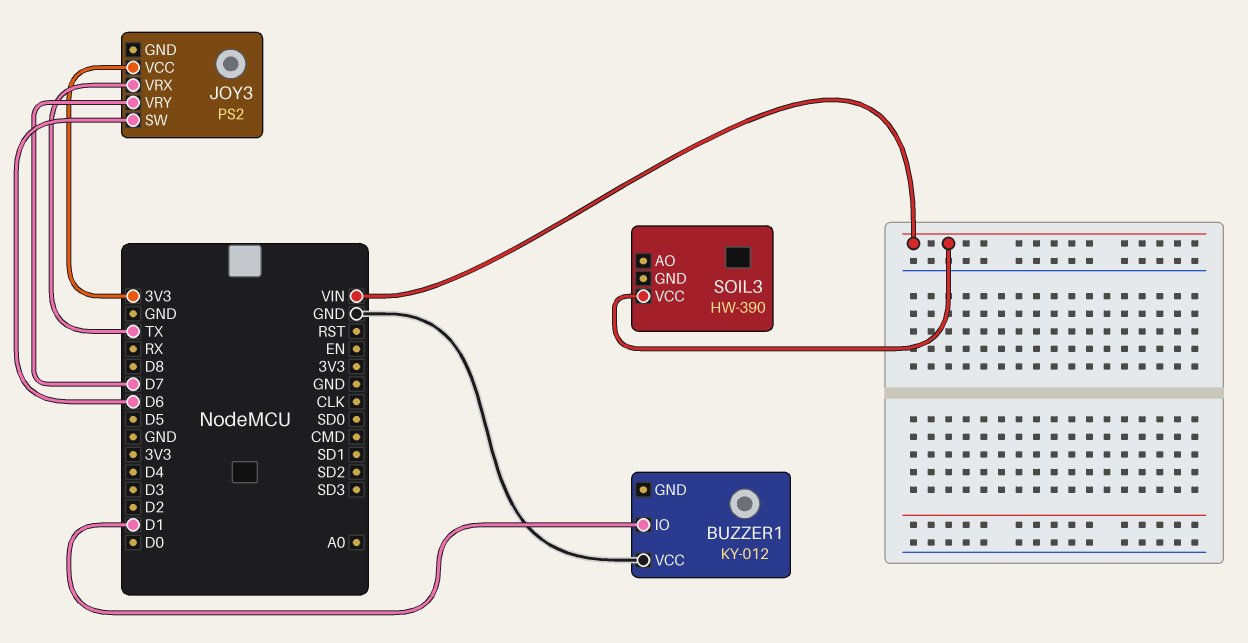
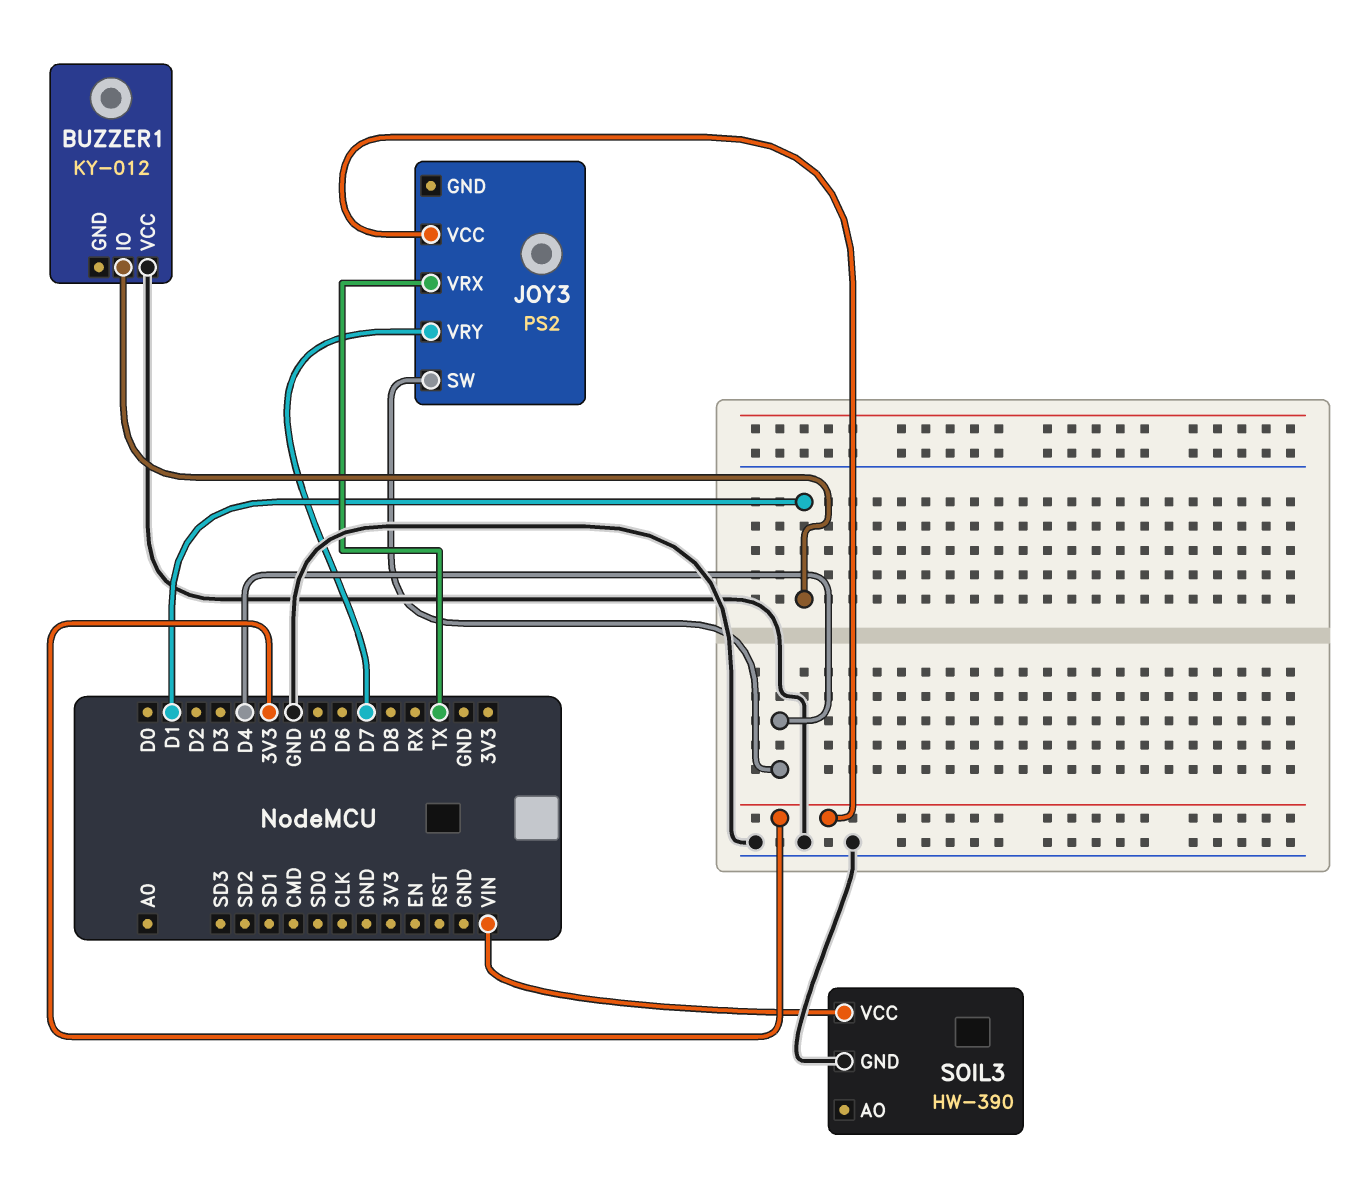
JOY3 pin SW: D6 -> D4
SOIL3 pin GND: none -> GND

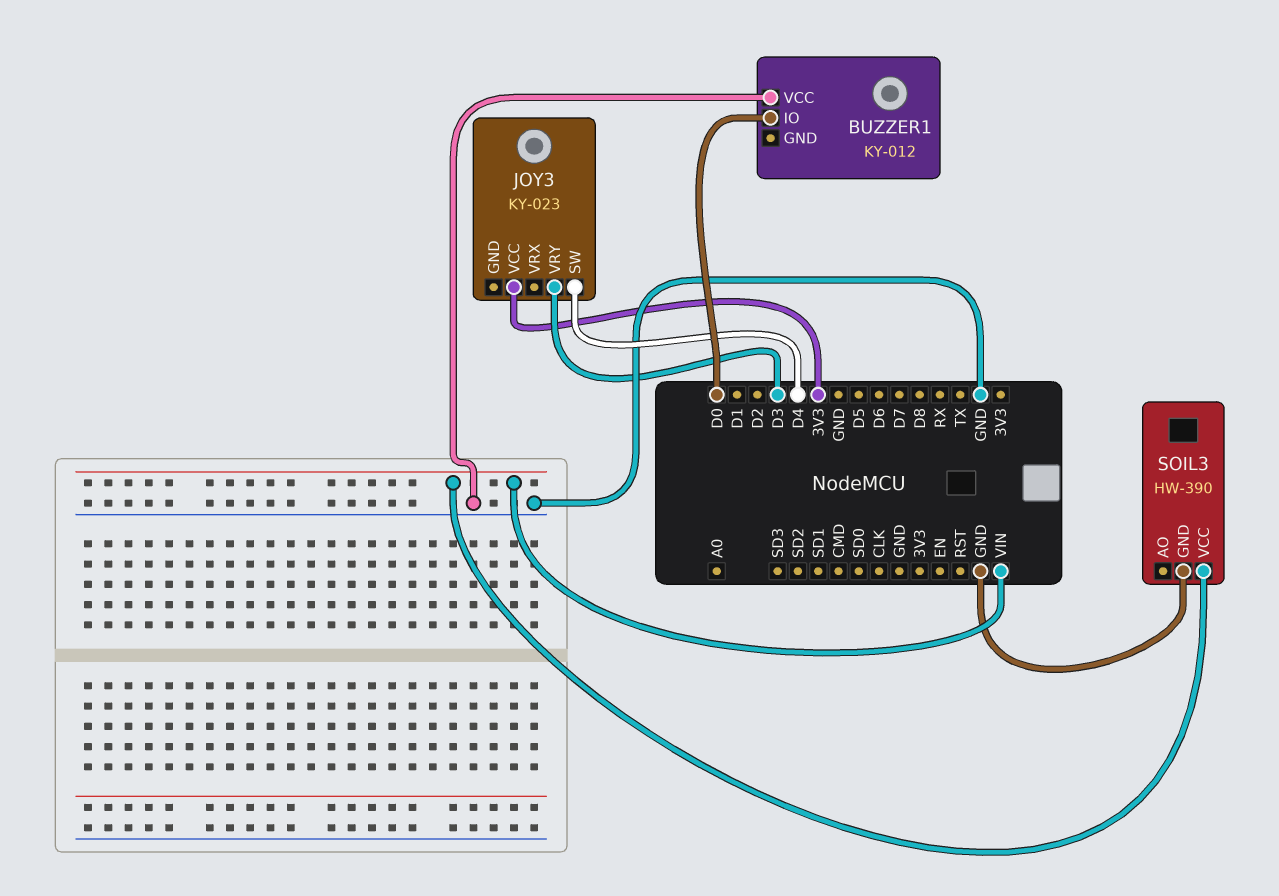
BUZZER1 pin IO: D1 -> D0
JOY3: PS2 -> KY-023
JOY3 pin VRX: TX -> none
JOY3 pin VRY: D7 -> D3

